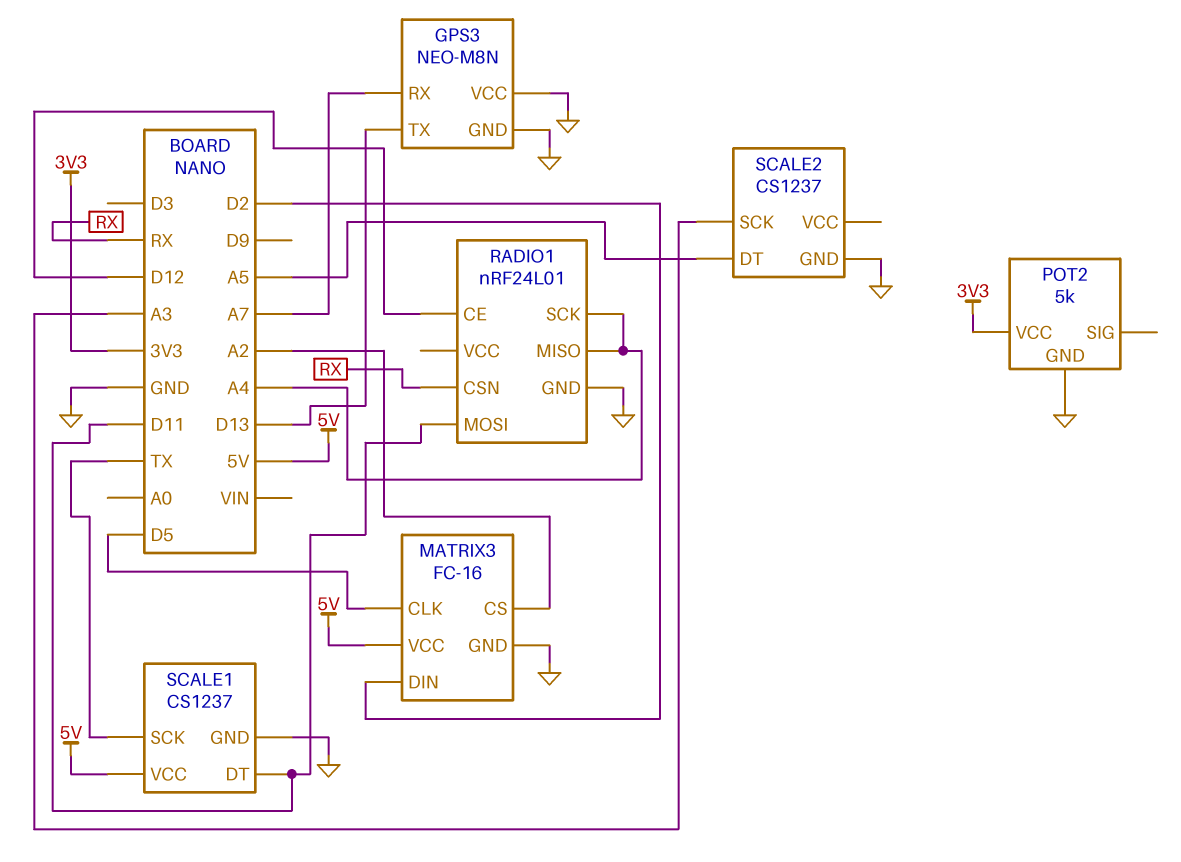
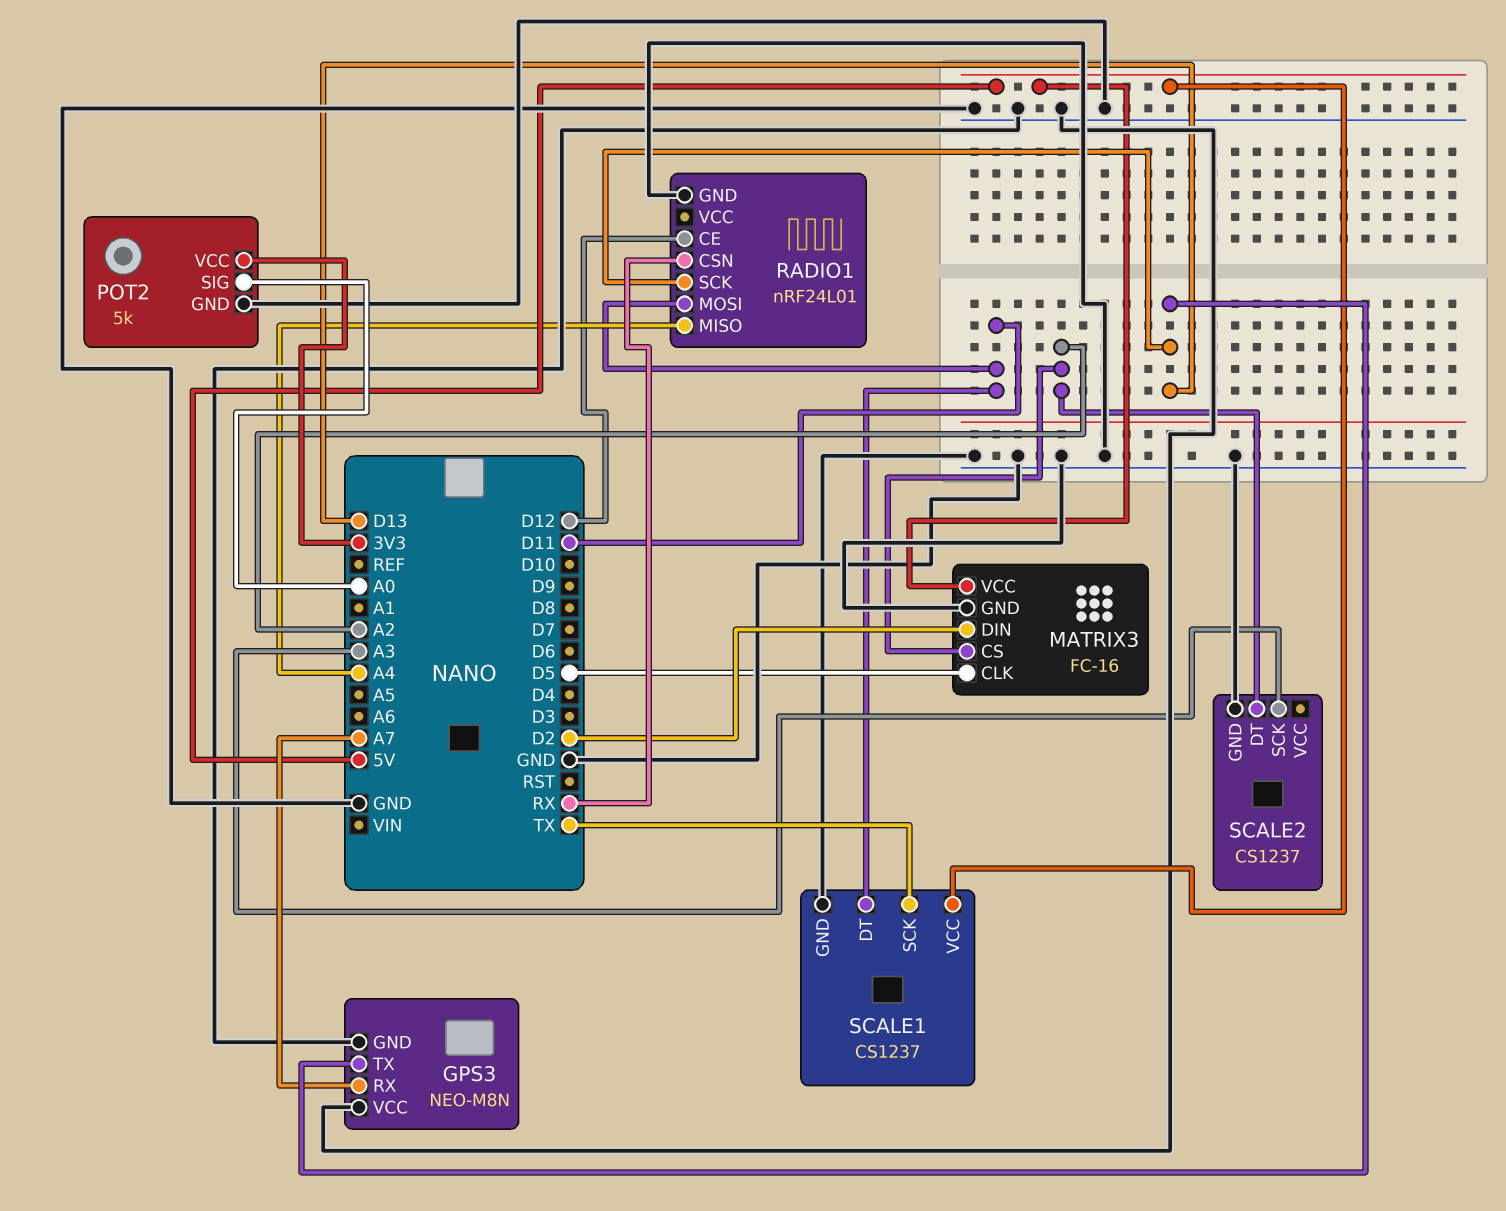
POT2 pin SIG: none -> A0
RADIO1 pin SCK: A4 -> D13
SCALE2 pin DT: A5 -> A2

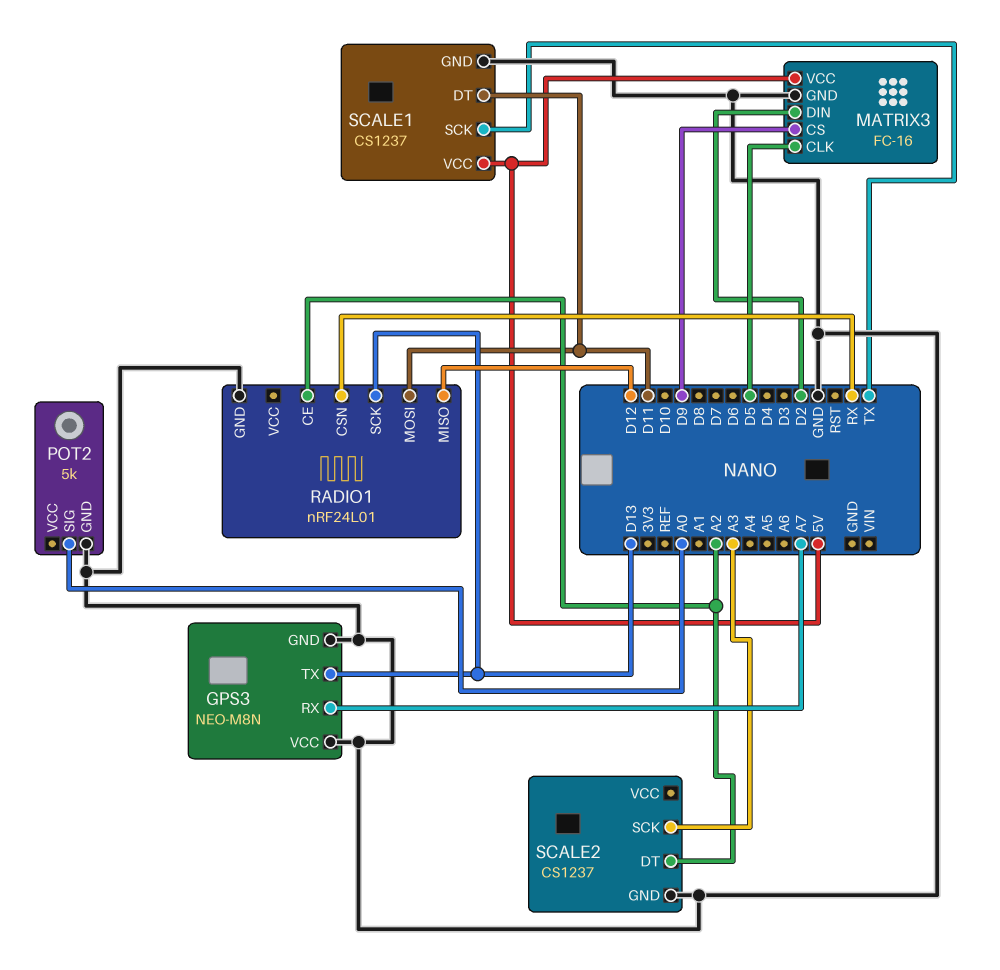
MATRIX3 pin CS: A2 -> D9
POT2 pin VCC: 3V3 -> none
RADIO1 pin CE: D12 -> A2
RADIO1 pin MISO: A4 -> D12

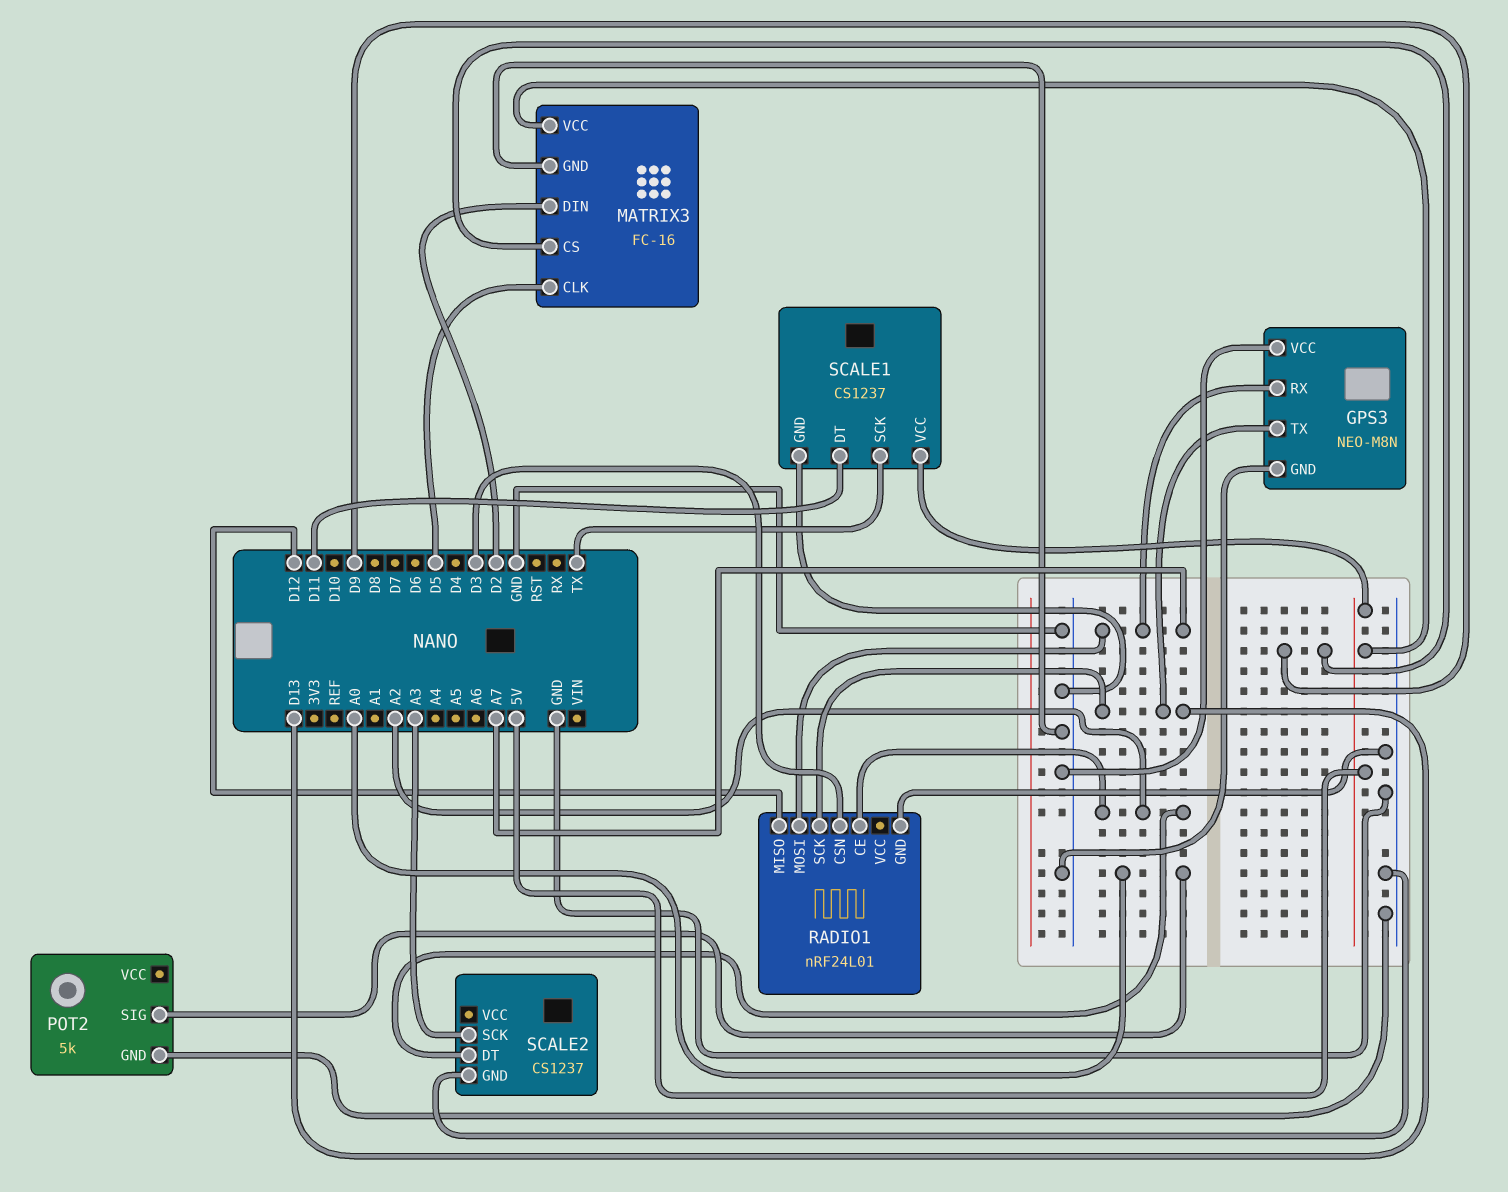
RADIO1 pin CSN: RX -> D3
RADIO1 pin MOSI: D11 -> A7

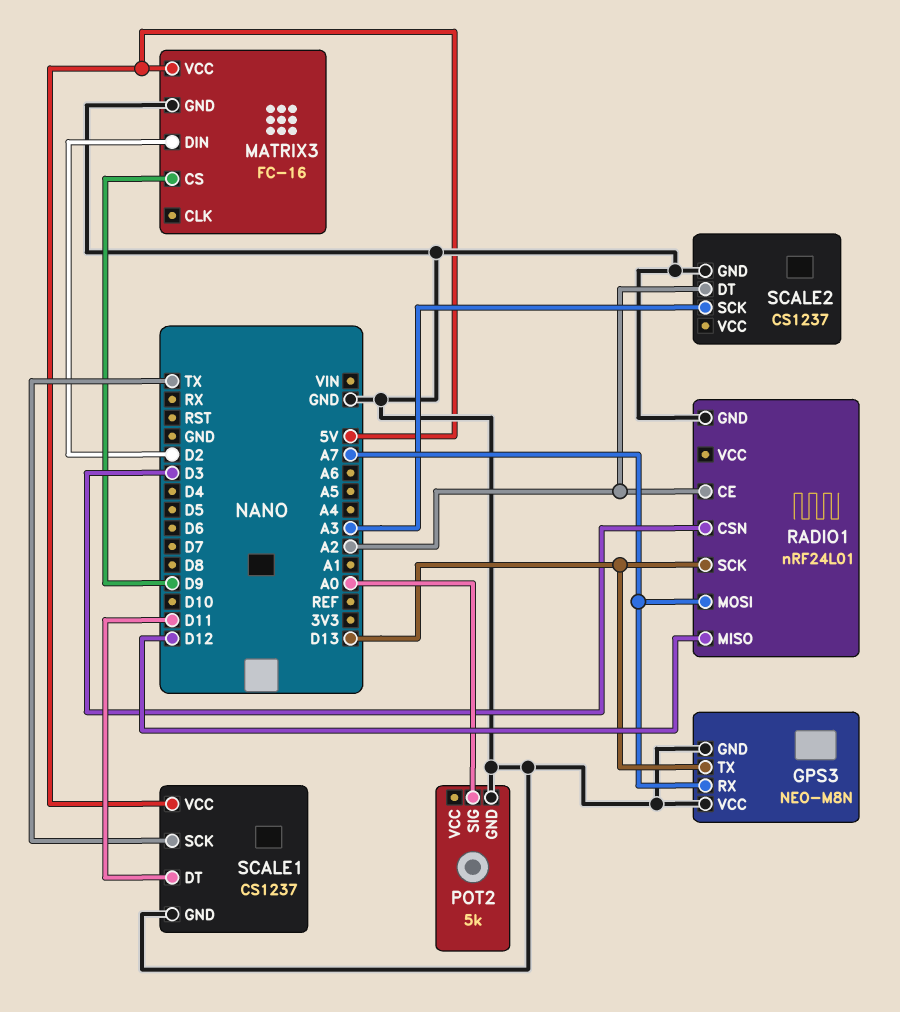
MATRIX3 pin CLK: D5 -> none

